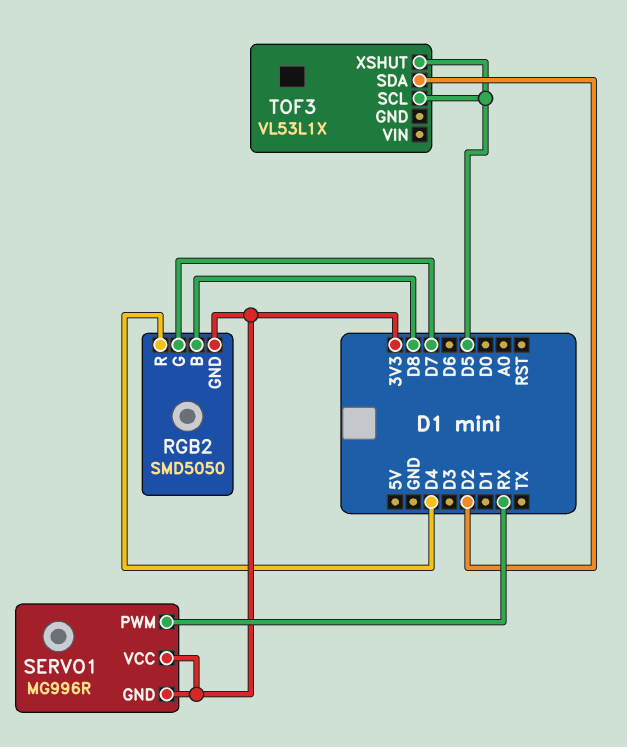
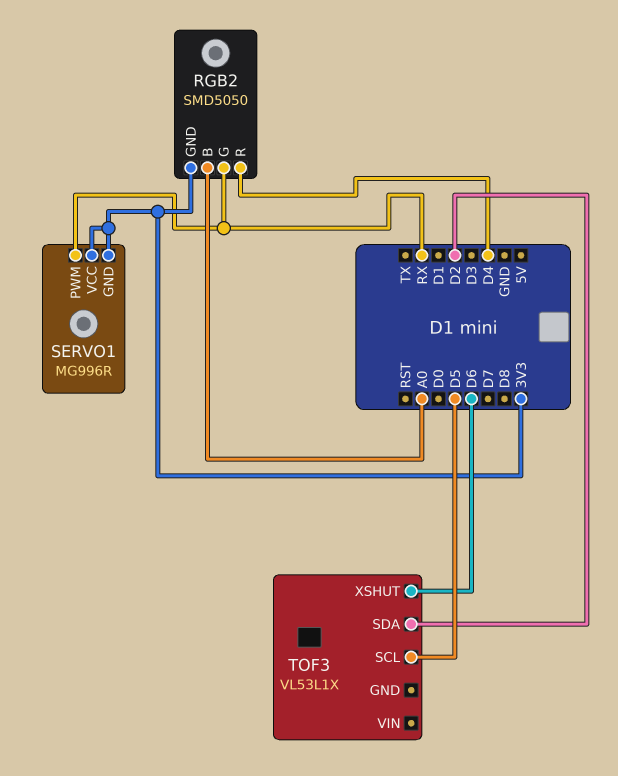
RGB2 pin B: D8 -> A0
RGB2 pin G: D7 -> RX
TOF3 pin XSHUT: D5 -> D6

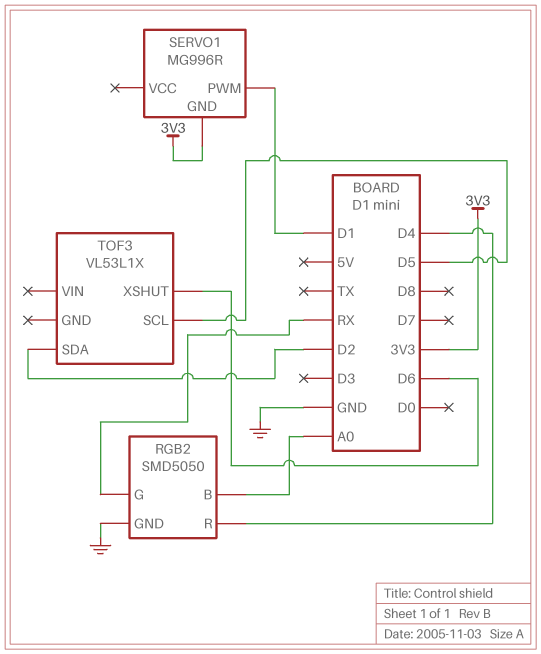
RGB2 pin GND: 3V3 -> GND
SERVO1 pin PWM: RX -> D1
SERVO1 pin VCC: 3V3 -> none

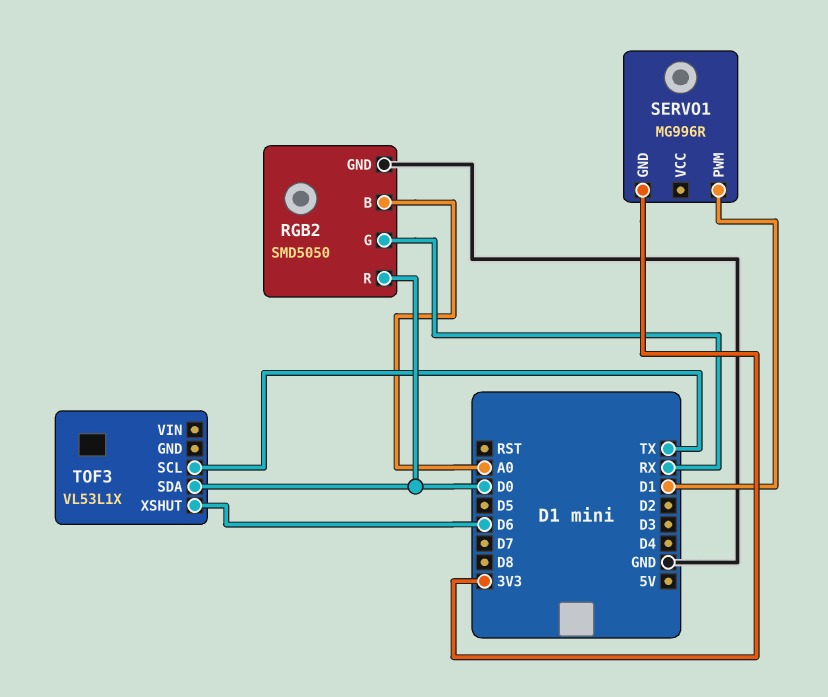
RGB2 pin R: D4 -> D0
TOF3 pin SCL: D5 -> TX
TOF3 pin SDA: D2 -> D0

